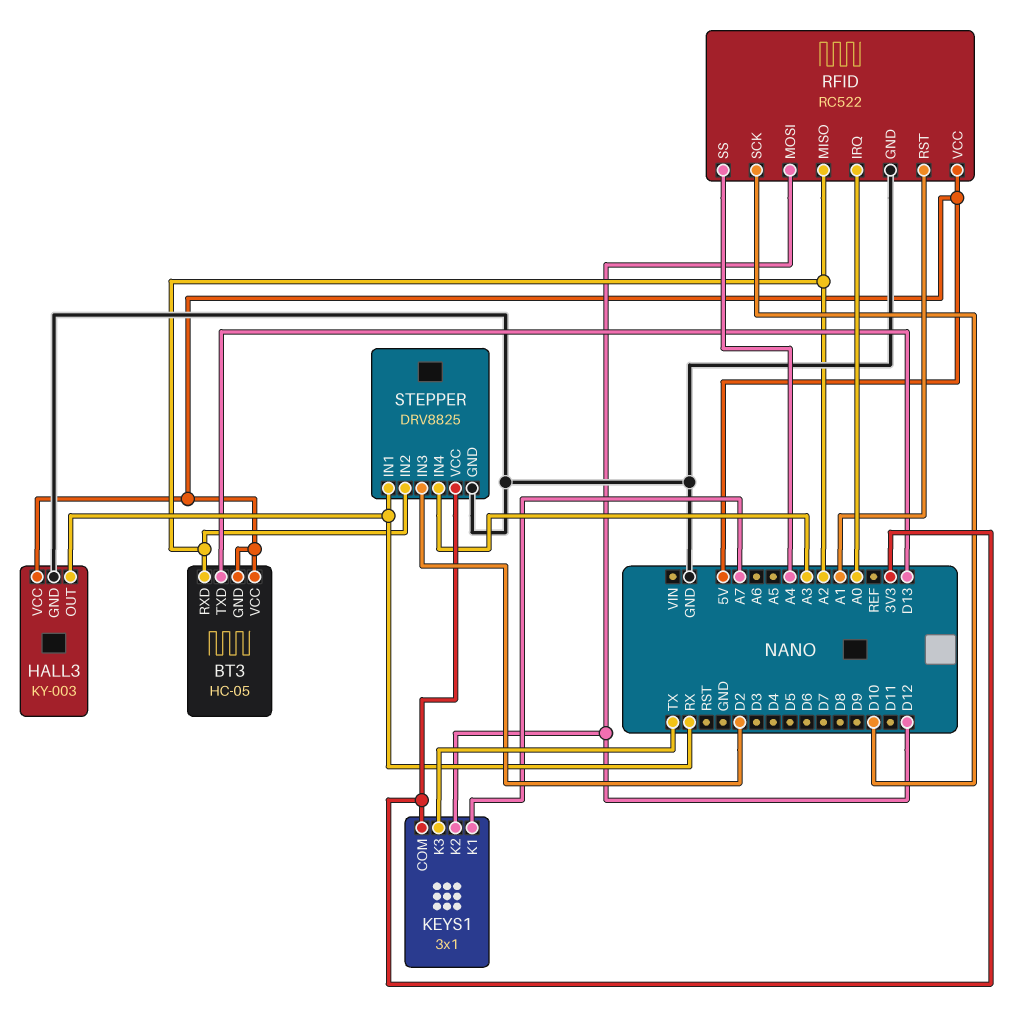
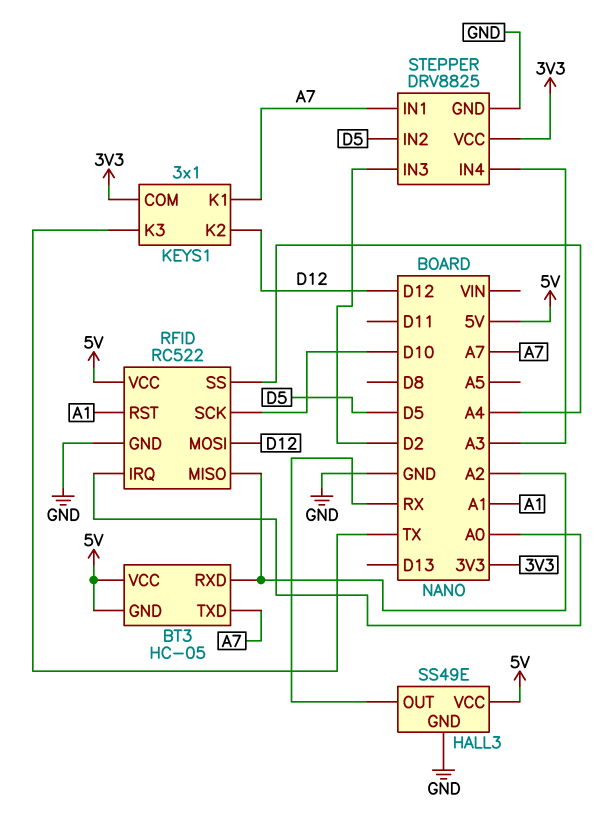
BT3 pin TXD: D13 -> A7
HALL3: KY-003 -> SS49E
STEPPER pin IN1: RX -> A7
STEPPER pin IN2: A2 -> D5

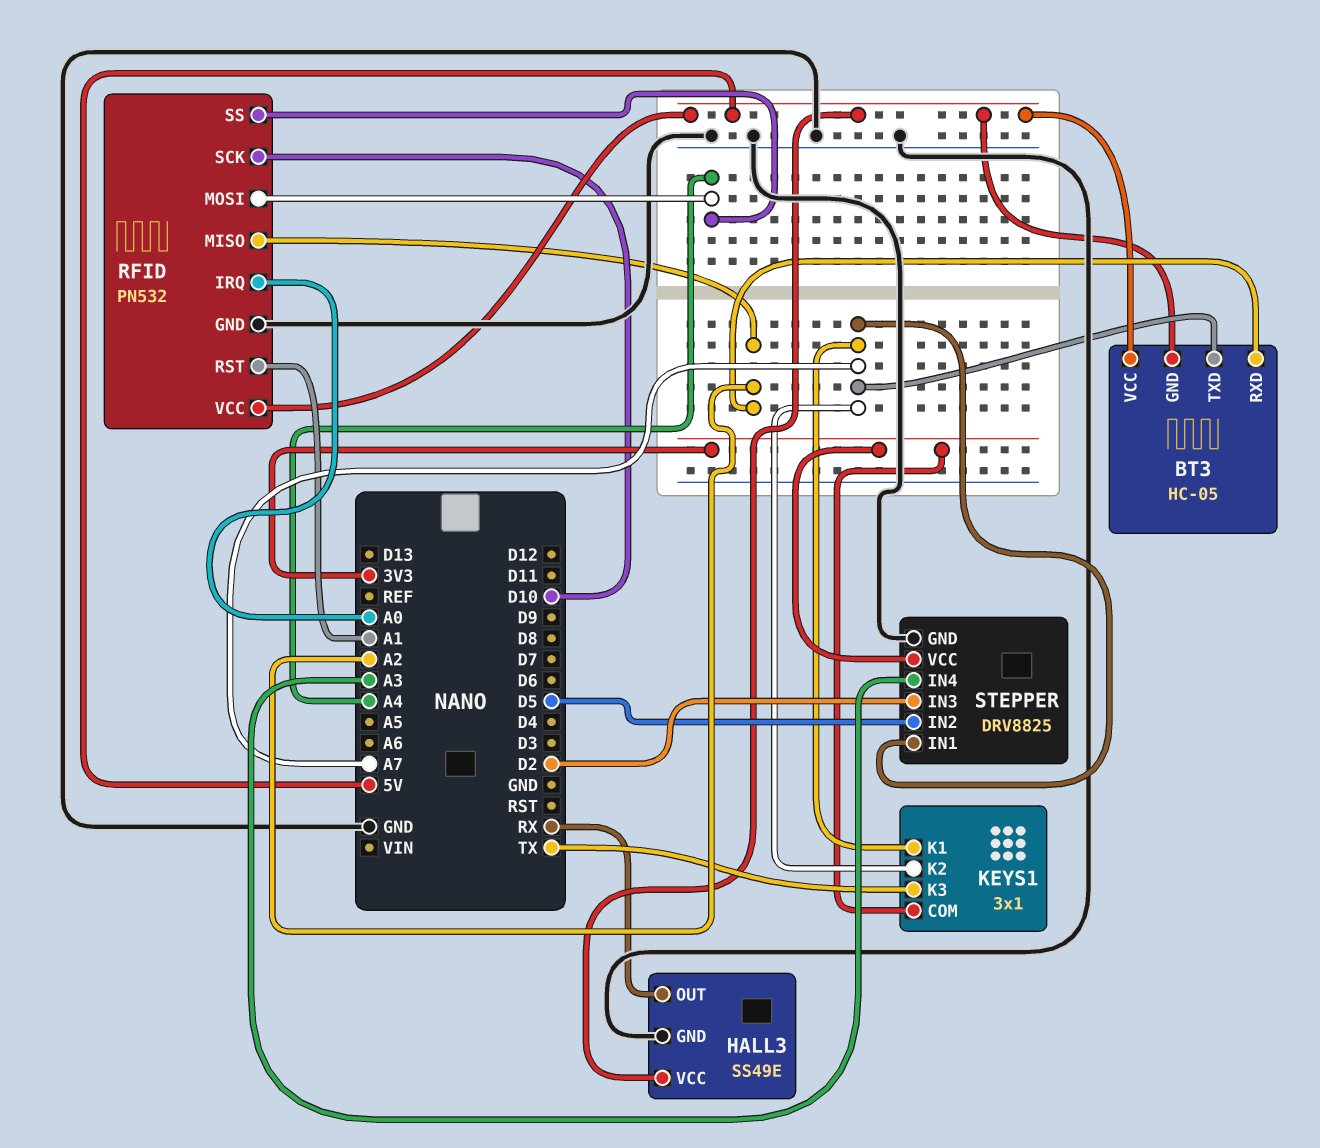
KEYS1 pin K2: D12 -> A7
RFID: RC522 -> PN532
RFID pin MOSI: D12 -> A4

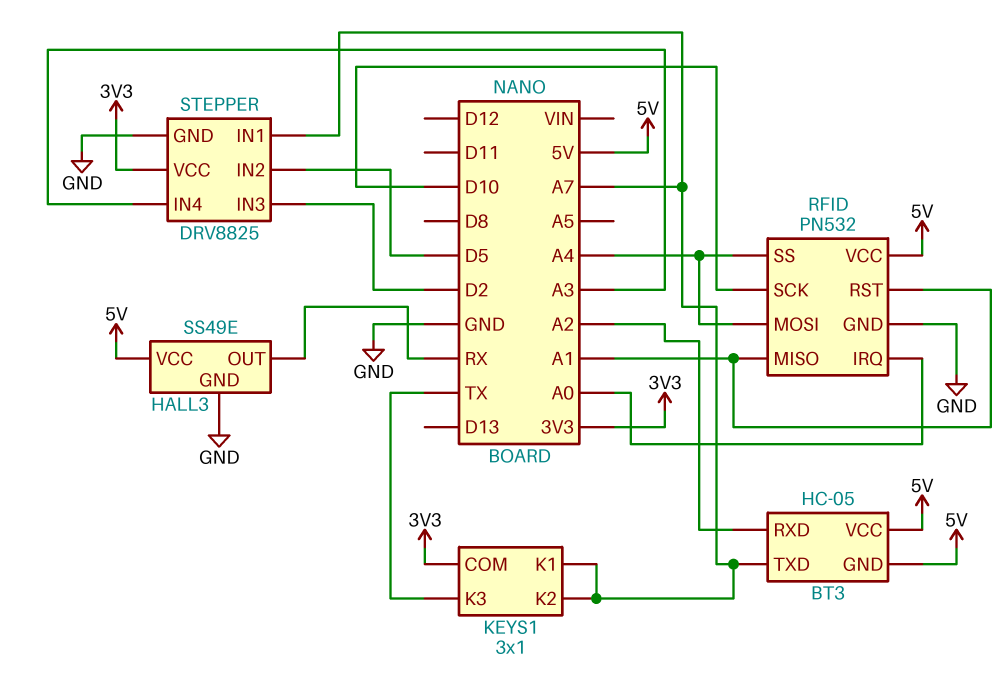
RFID pin MISO: A2 -> A1

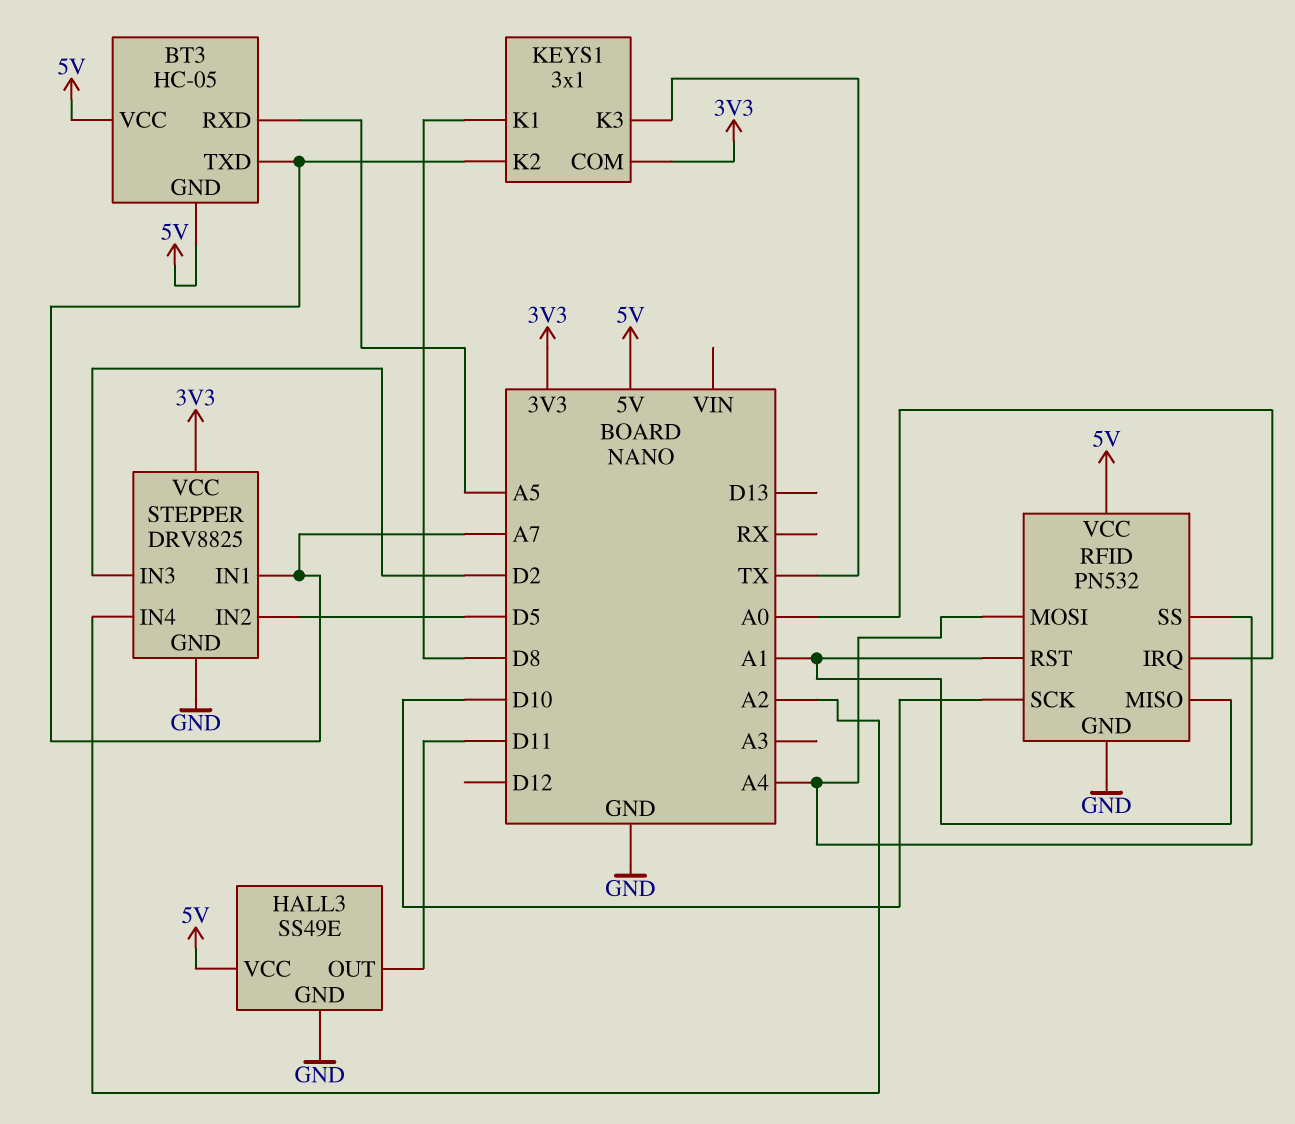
BT3 pin RXD: A2 -> A5
HALL3 pin OUT: RX -> D11
KEYS1 pin K1: A7 -> D8
STEPPER pin IN4: A3 -> A2

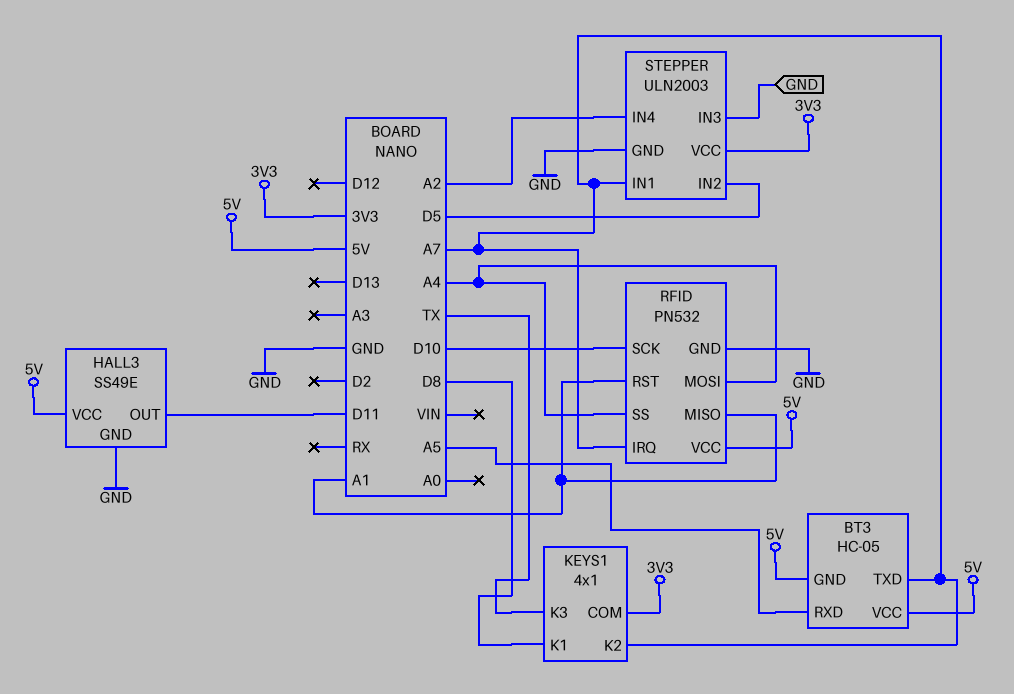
KEYS1: 3x1 -> 4x1
RFID pin IRQ: A0 -> A7
STEPPER: DRV8825 -> ULN2003
STEPPER pin IN3: D2 -> GND

